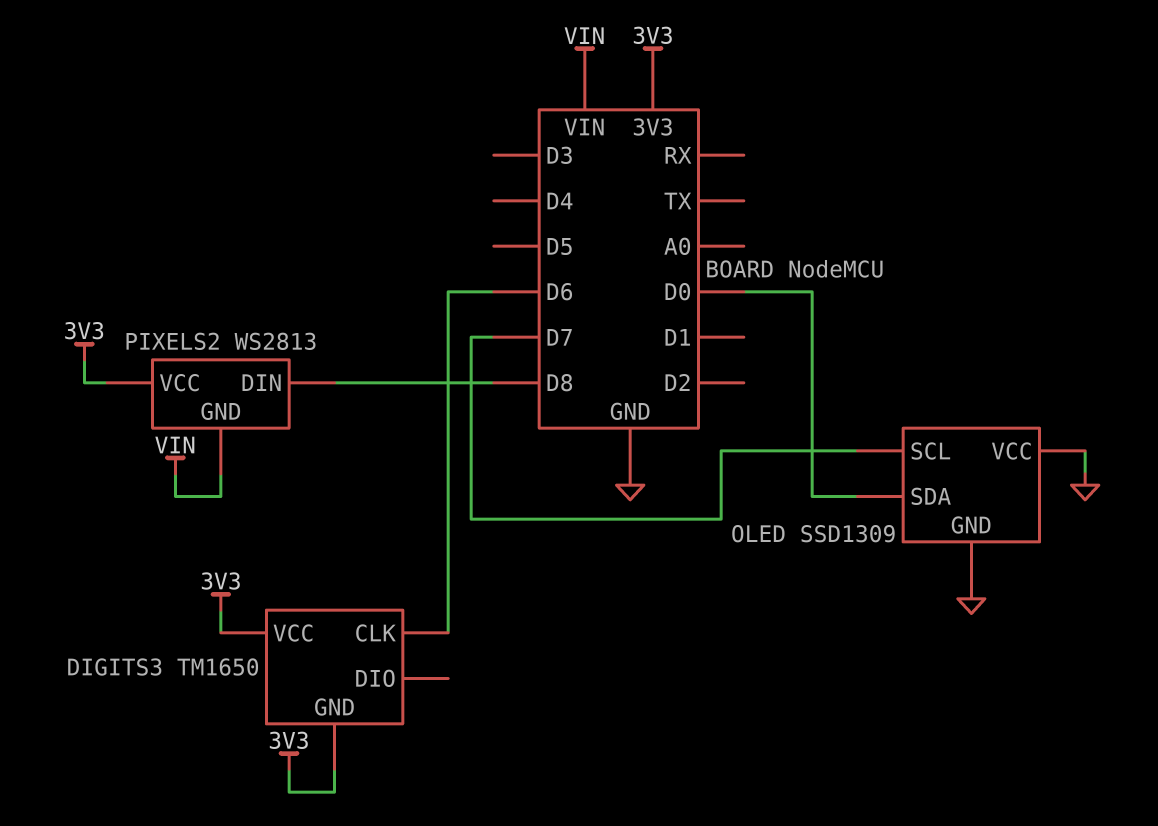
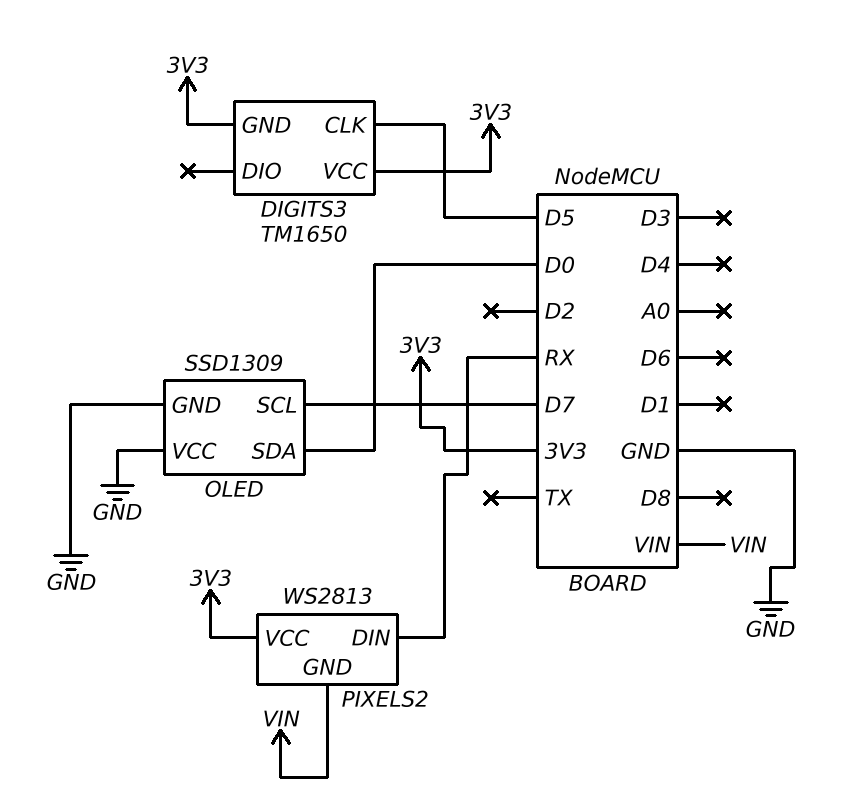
DIGITS3 pin CLK: D6 -> D5
PIXELS2 pin DIN: D8 -> RX

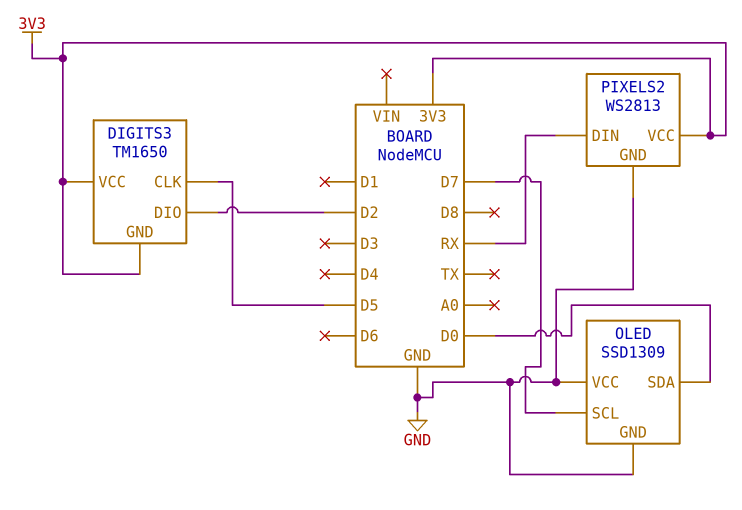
DIGITS3 pin DIO: none -> D2
PIXELS2 pin GND: VIN -> GND

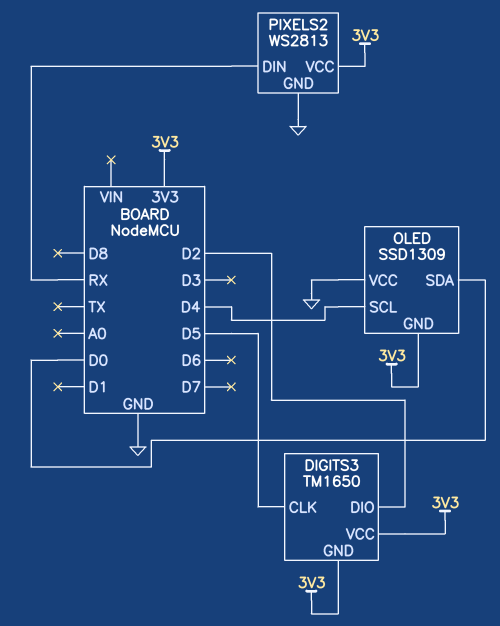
OLED pin GND: GND -> 3V3
OLED pin SCL: D7 -> D4

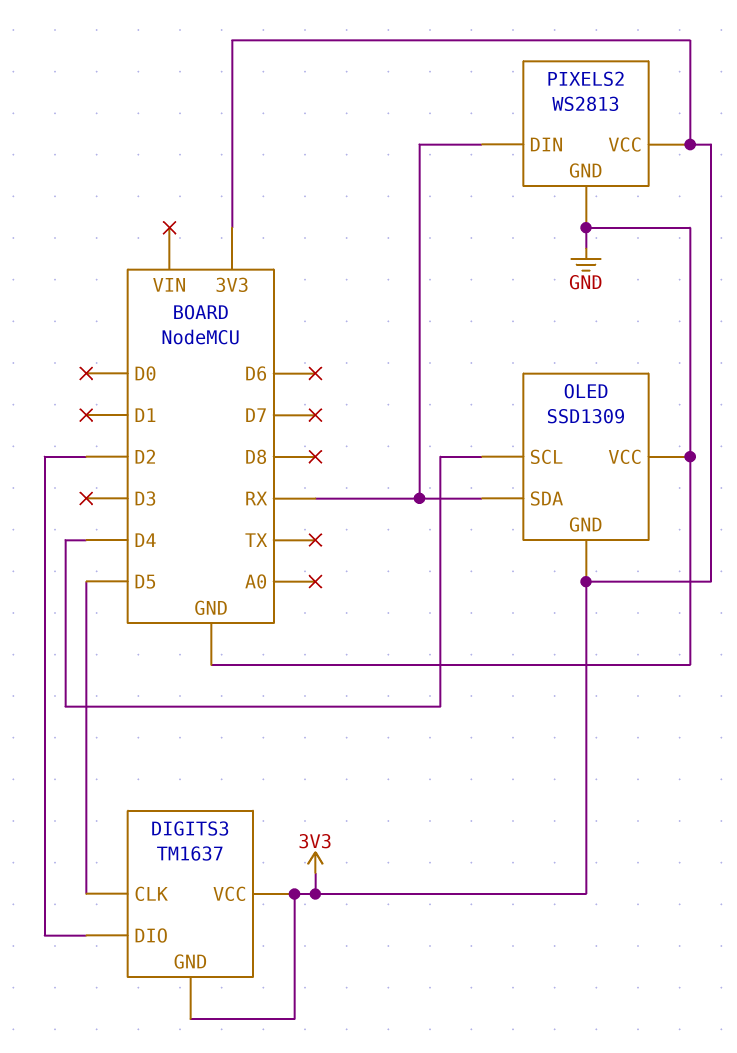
DIGITS3: TM1650 -> TM1637
OLED pin SDA: D0 -> RX

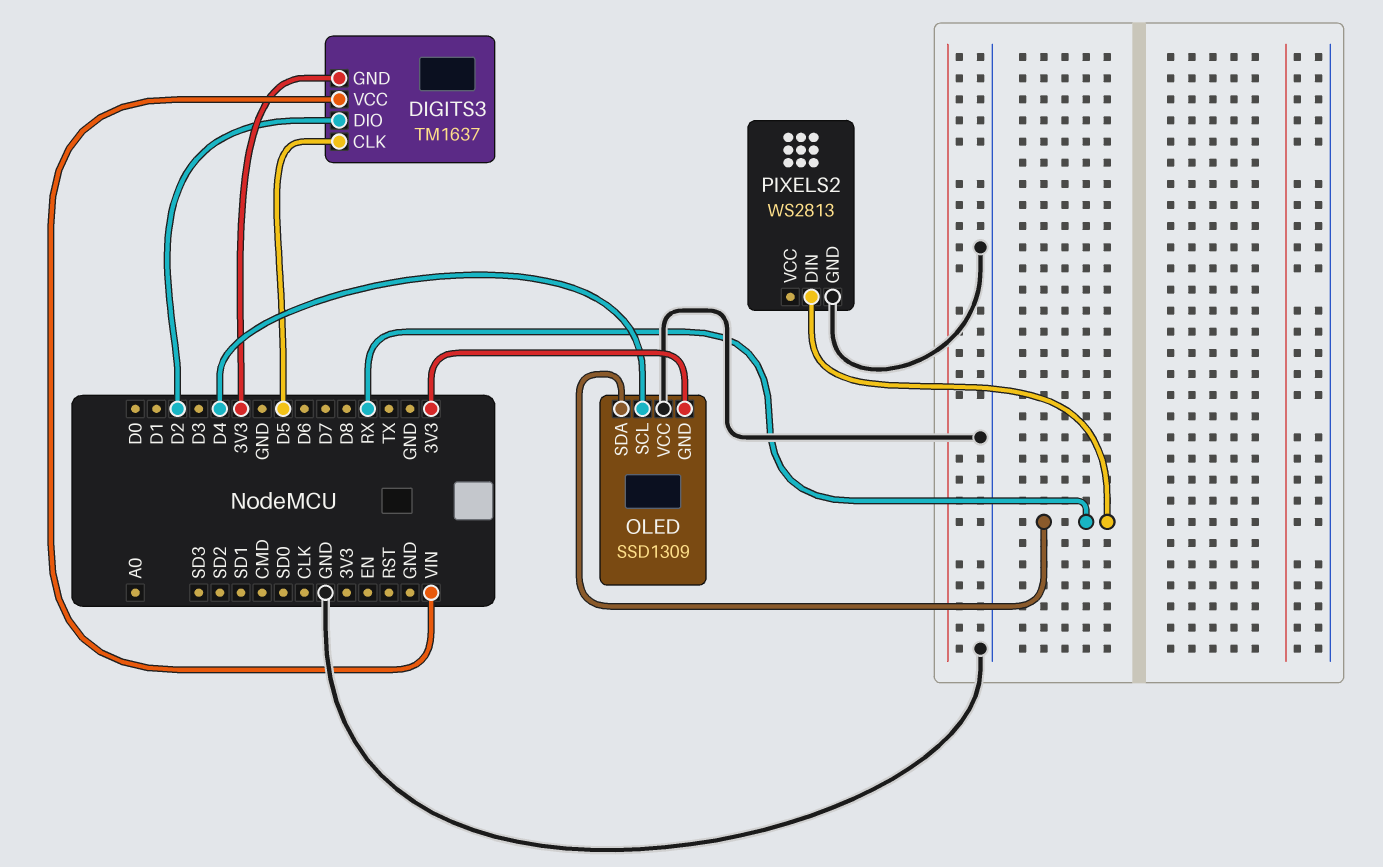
DIGITS3 pin VCC: 3V3 -> VIN
PIXELS2 pin VCC: 3V3 -> none

